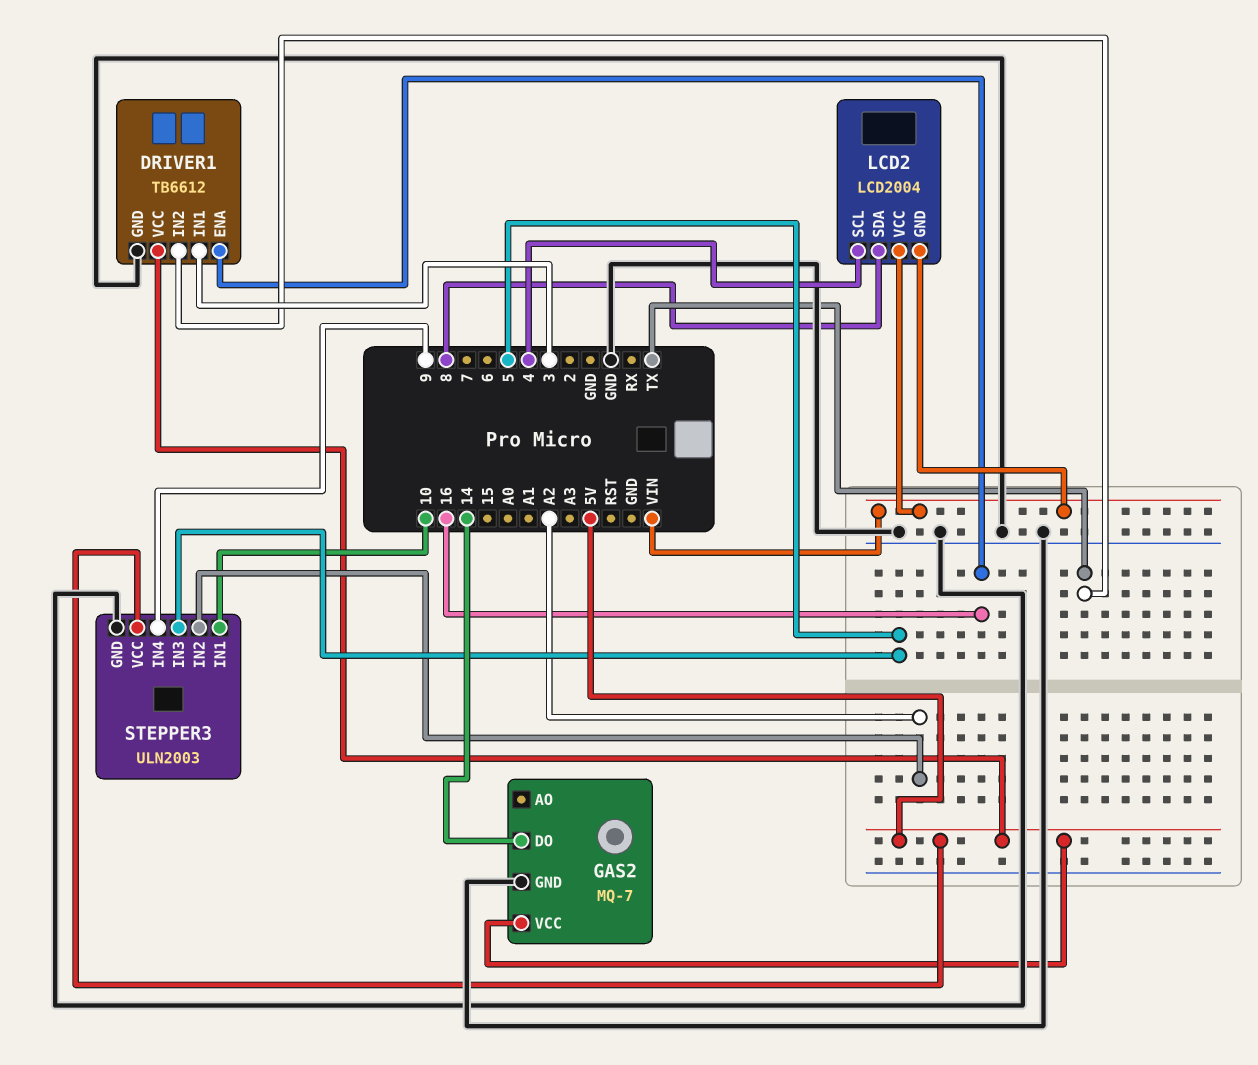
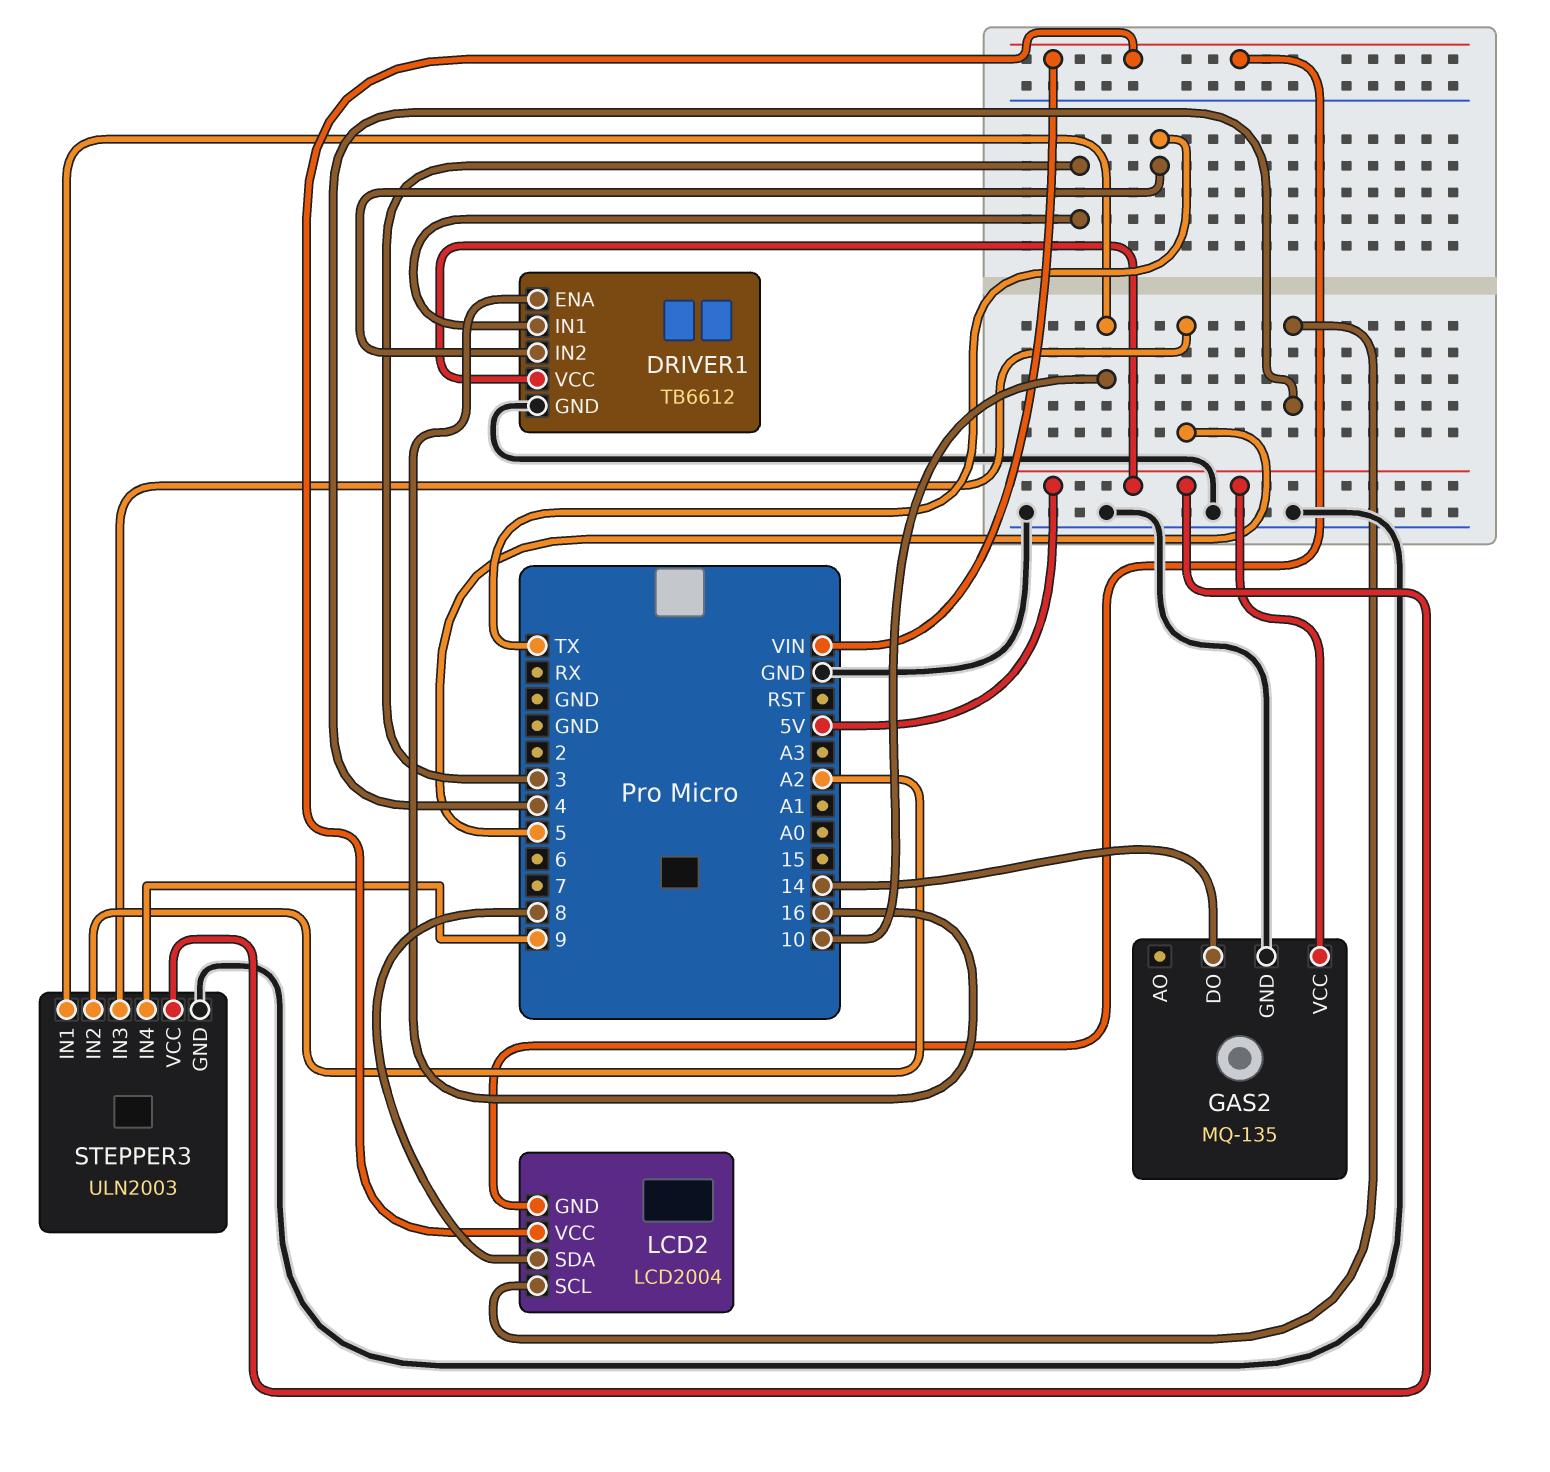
GAS2: MQ-7 -> MQ-135

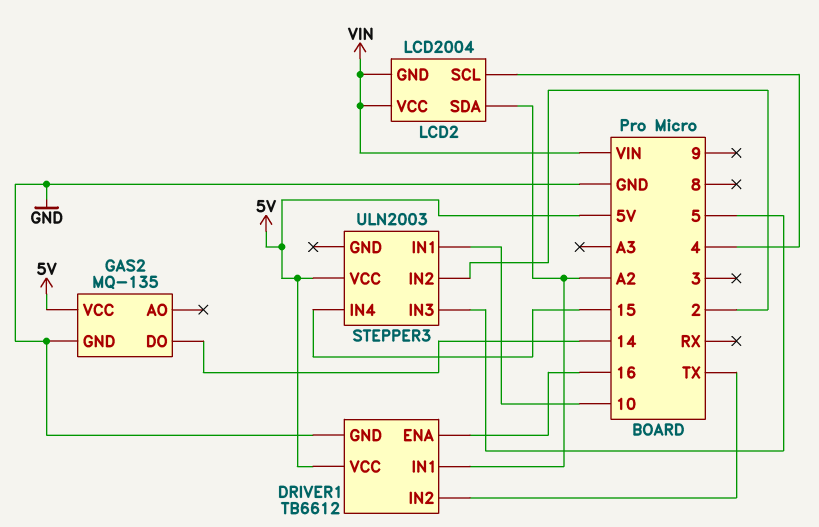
DRIVER1 pin IN1: 3 -> A2
LCD2 pin SDA: 8 -> A2
STEPPER3 pin GND: GND -> none
STEPPER3 pin IN2: A2 -> 2
STEPPER3 pin IN4: 9 -> 15

